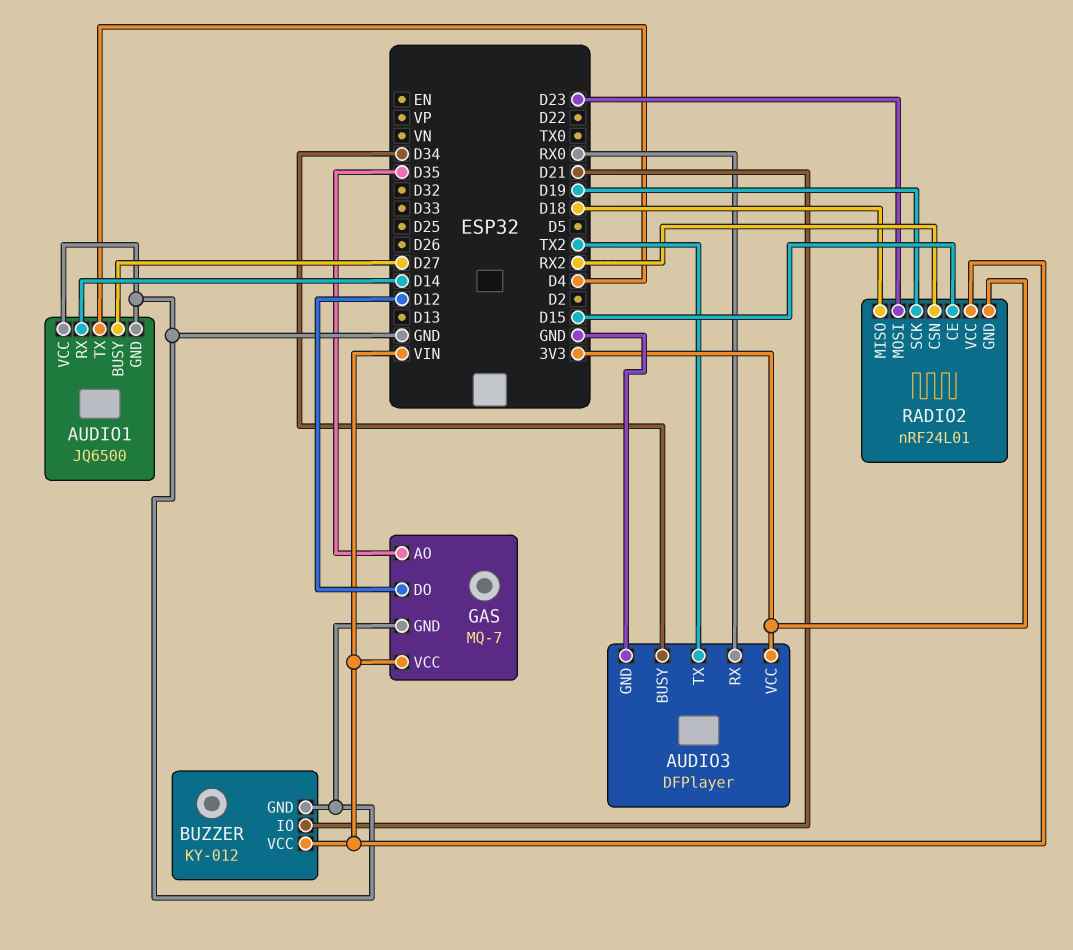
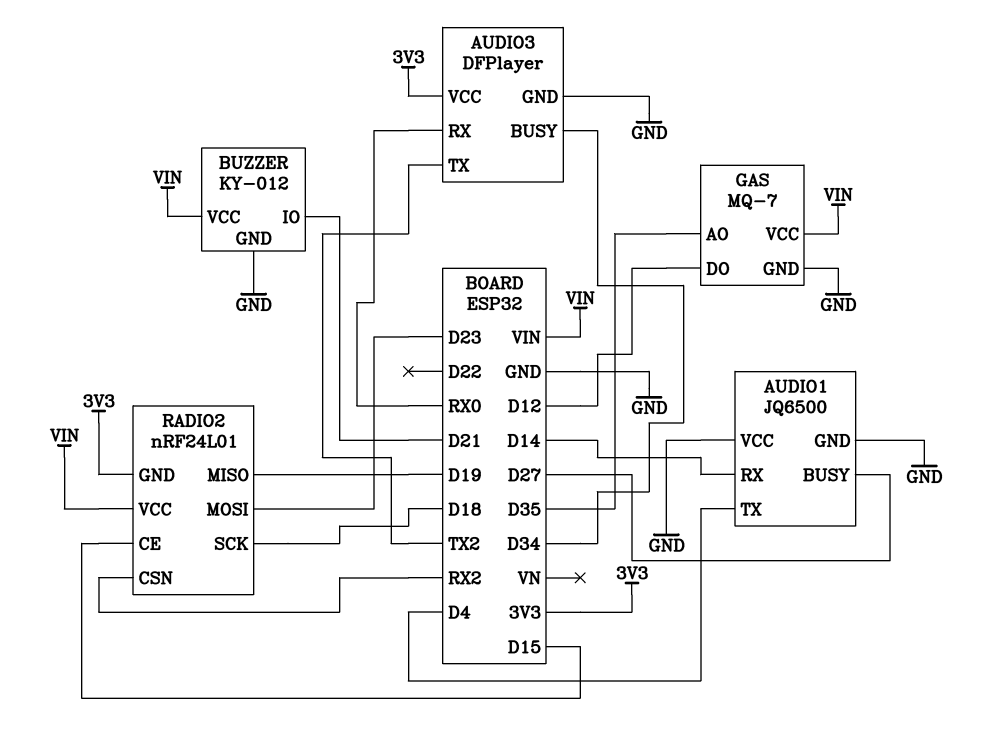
RADIO2 pin MISO: D18 -> D19
RADIO2 pin SCK: D19 -> D18

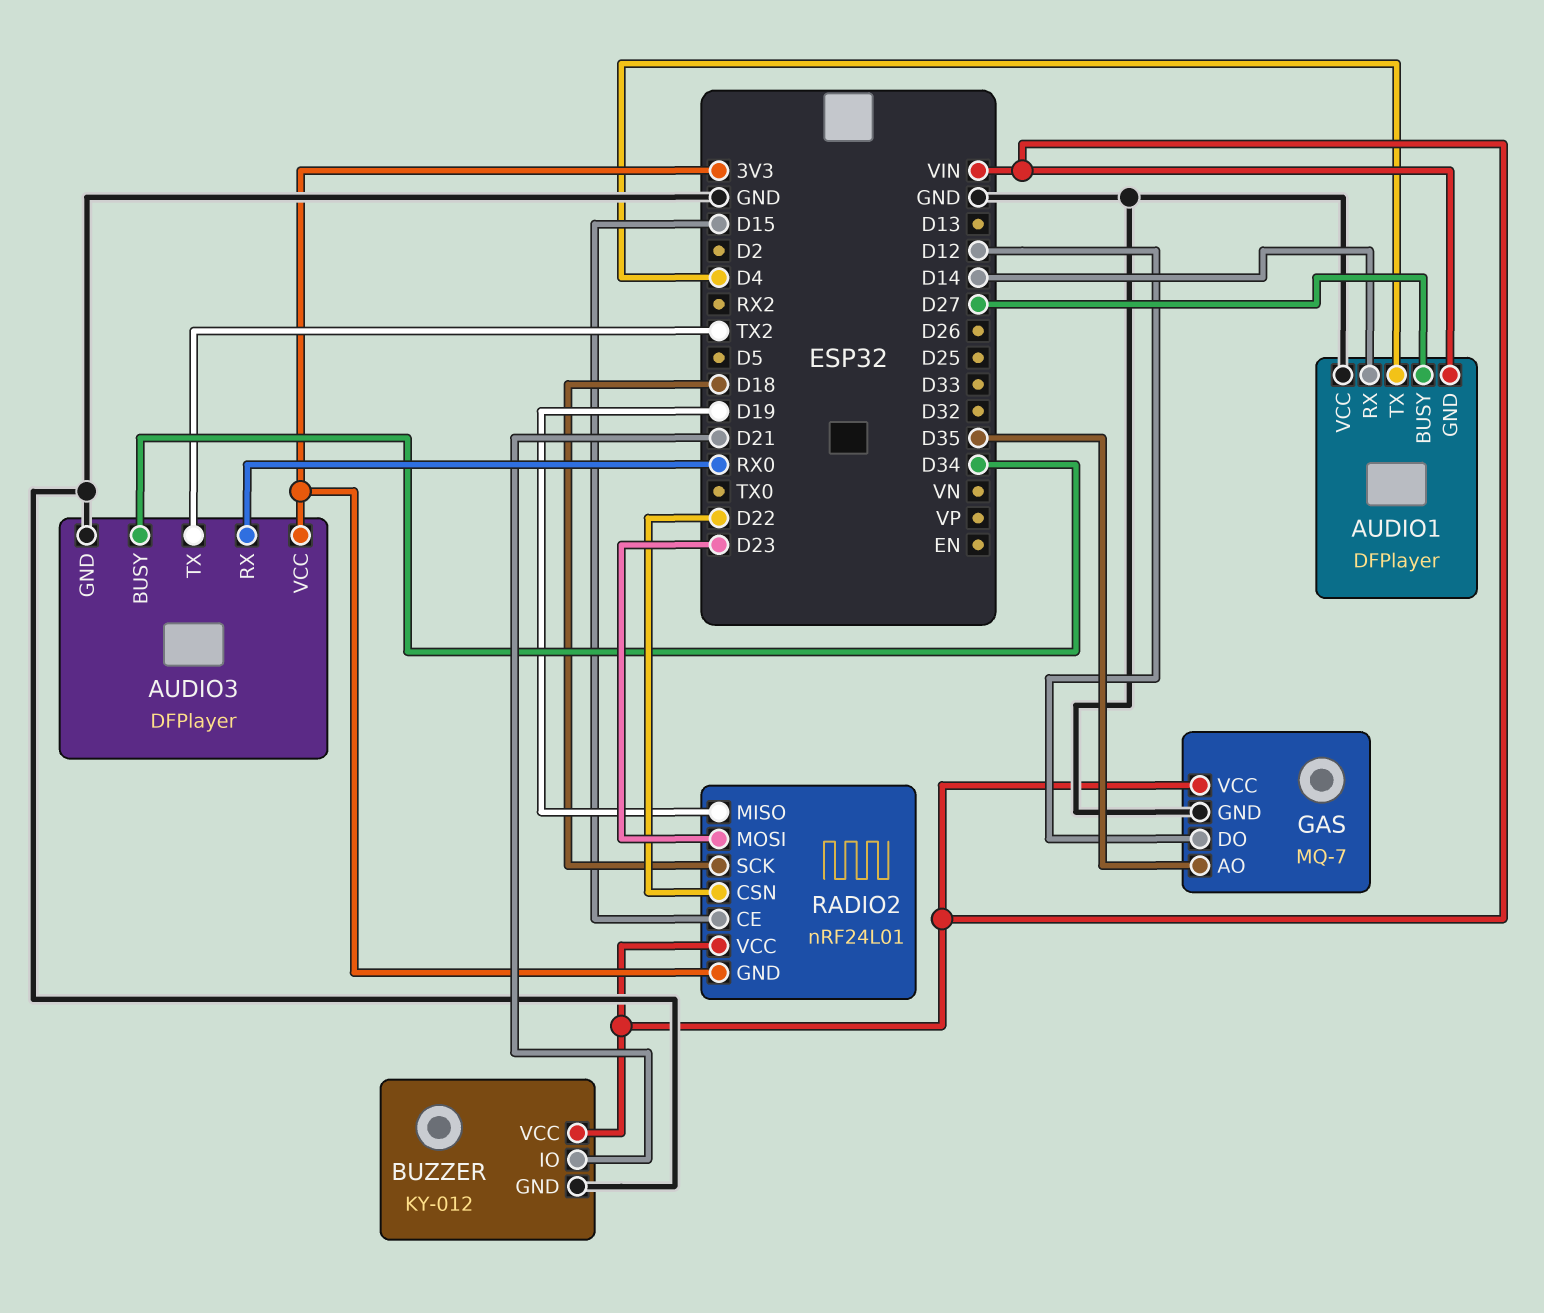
AUDIO1: JQ6500 -> DFPlayer
AUDIO1 pin GND: GND -> VIN
RADIO2 pin CSN: RX2 -> D22

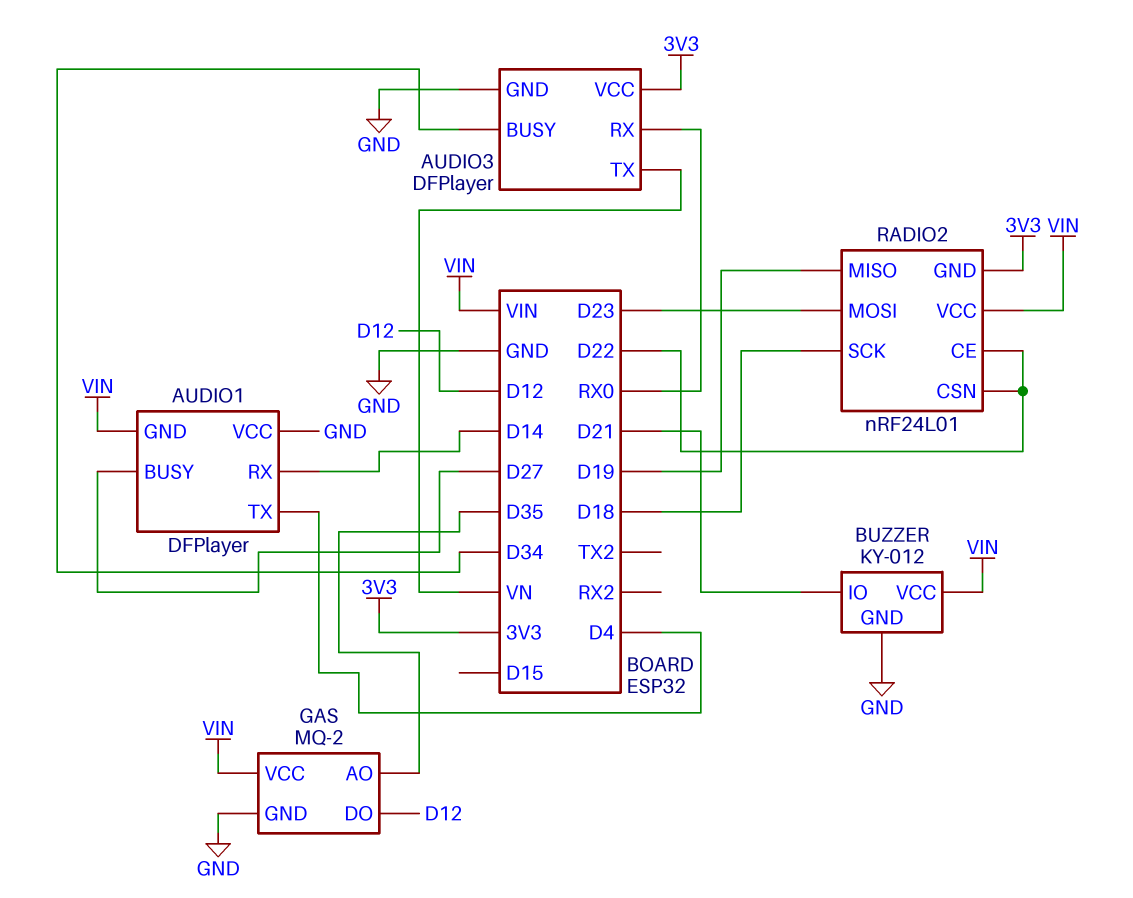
AUDIO3 pin TX: TX2 -> VN
GAS: MQ-7 -> MQ-2
RADIO2 pin CE: D15 -> D22

